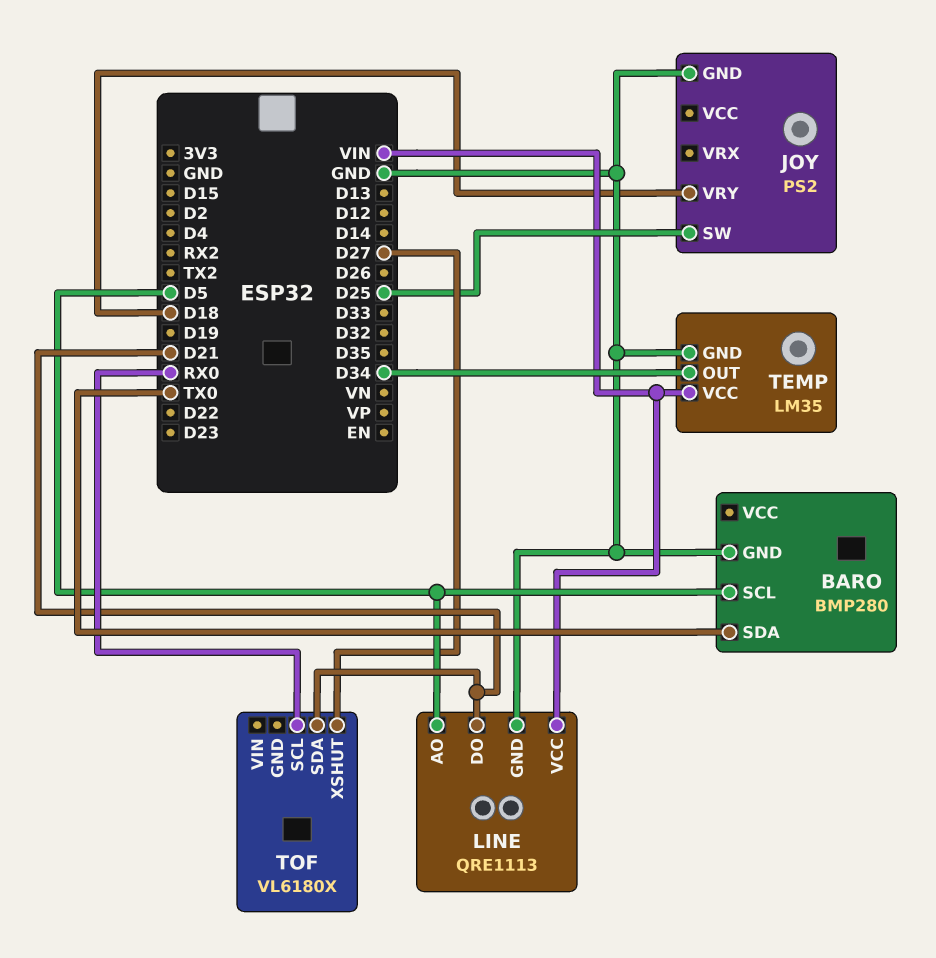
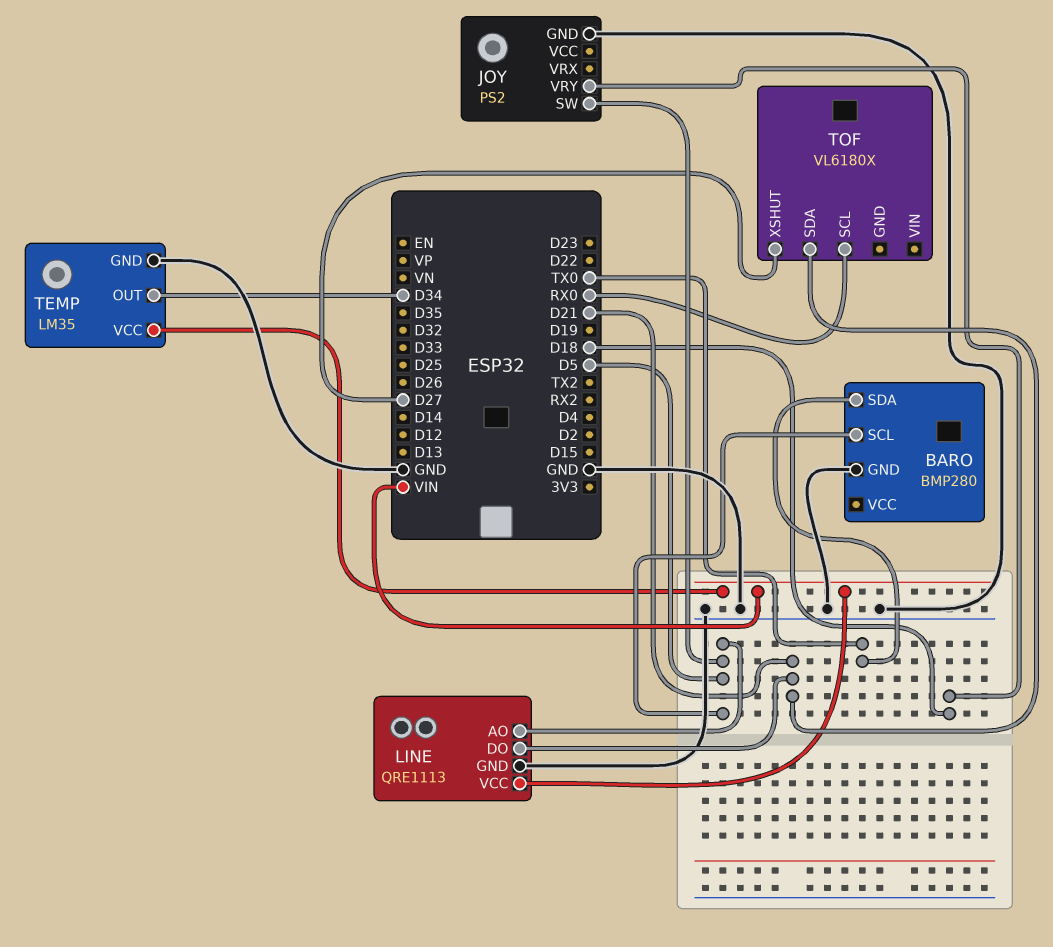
JOY pin SW: D25 -> D5

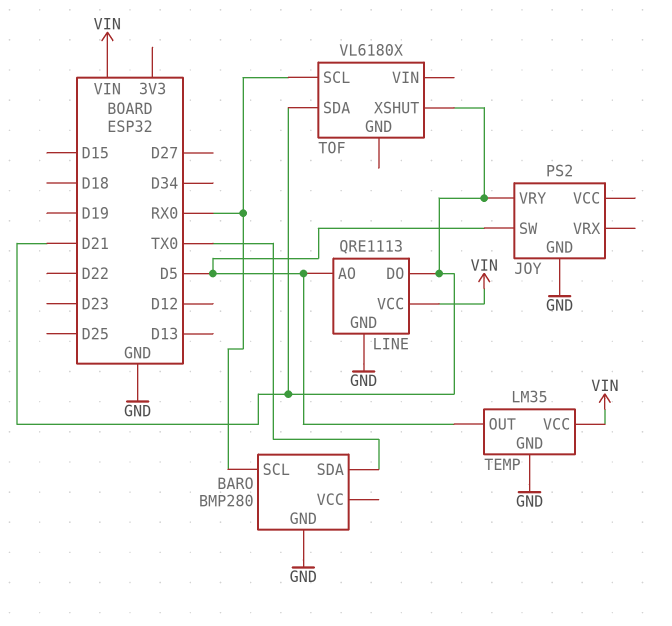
BARO pin SCL: D5 -> RX0
JOY pin VRY: D18 -> D21
TEMP pin OUT: D34 -> D5
TOF pin XSHUT: D27 -> D21

